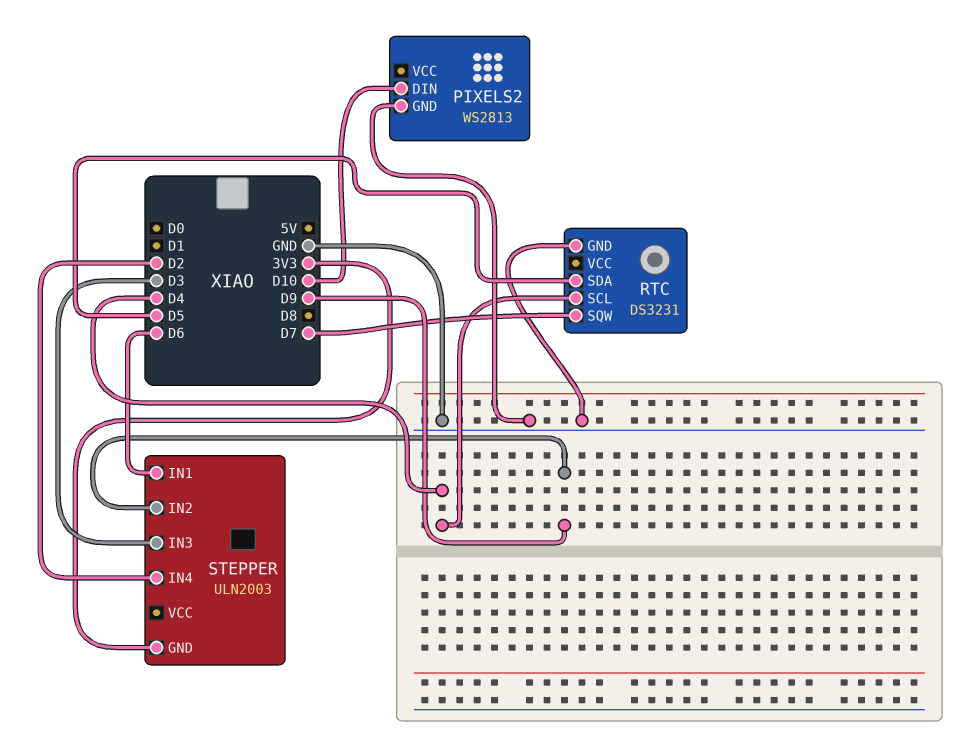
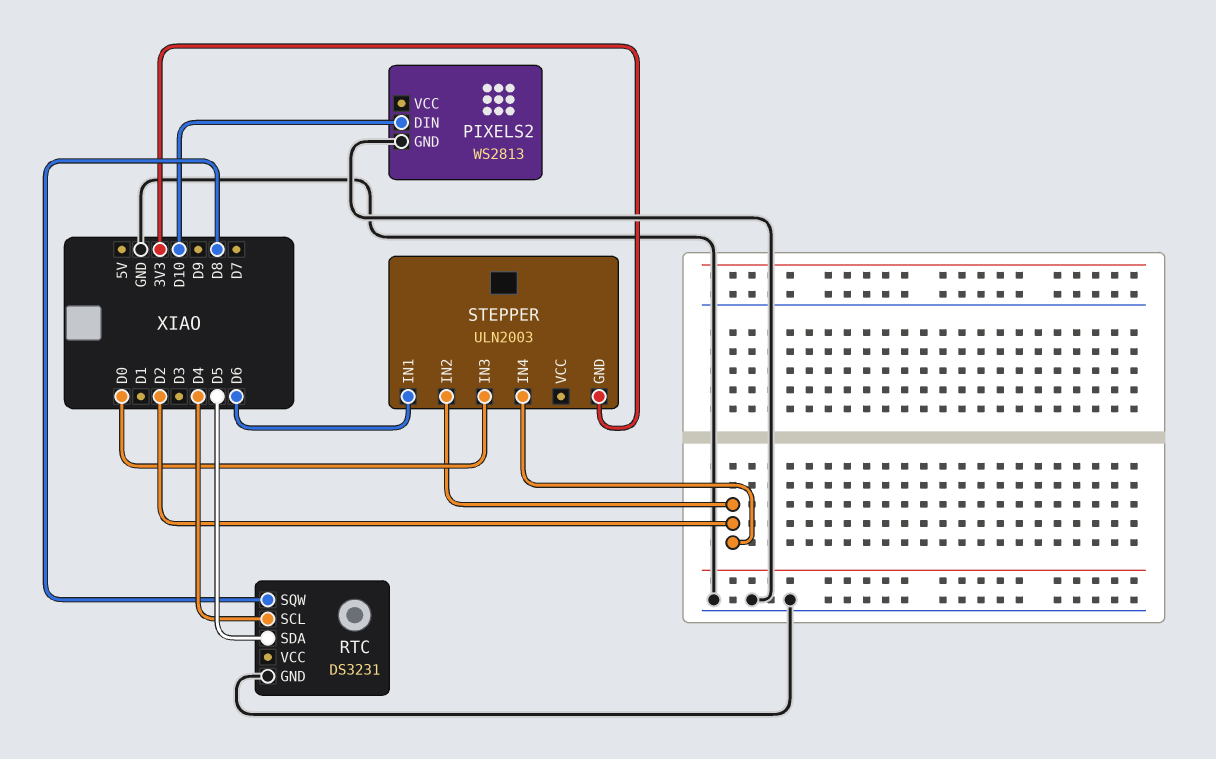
RTC pin SQW: D7 -> D8
STEPPER pin IN2: D9 -> D2
STEPPER pin IN3: D3 -> D0

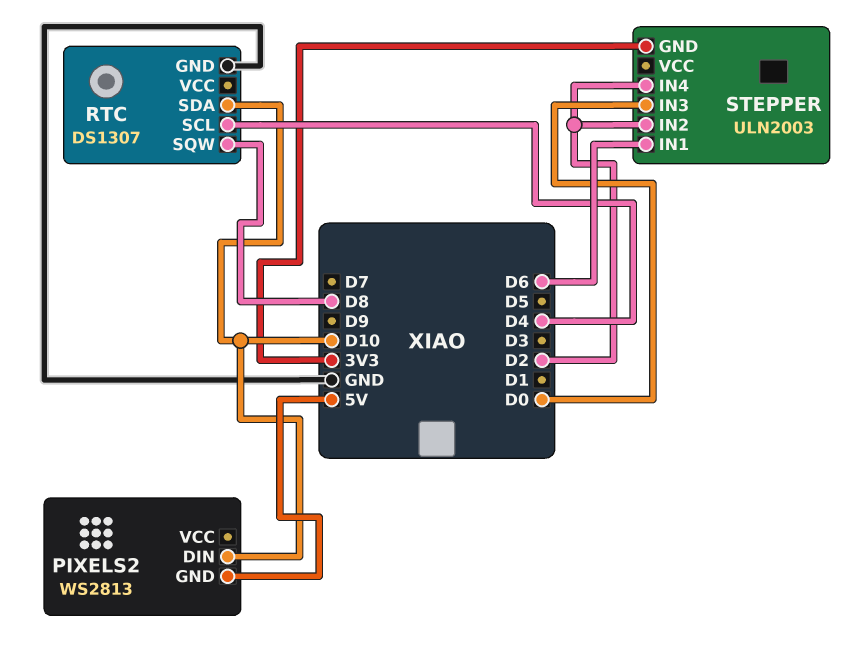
PIXELS2 pin GND: GND -> 5V
RTC: DS3231 -> DS1307
RTC pin SDA: D5 -> D10

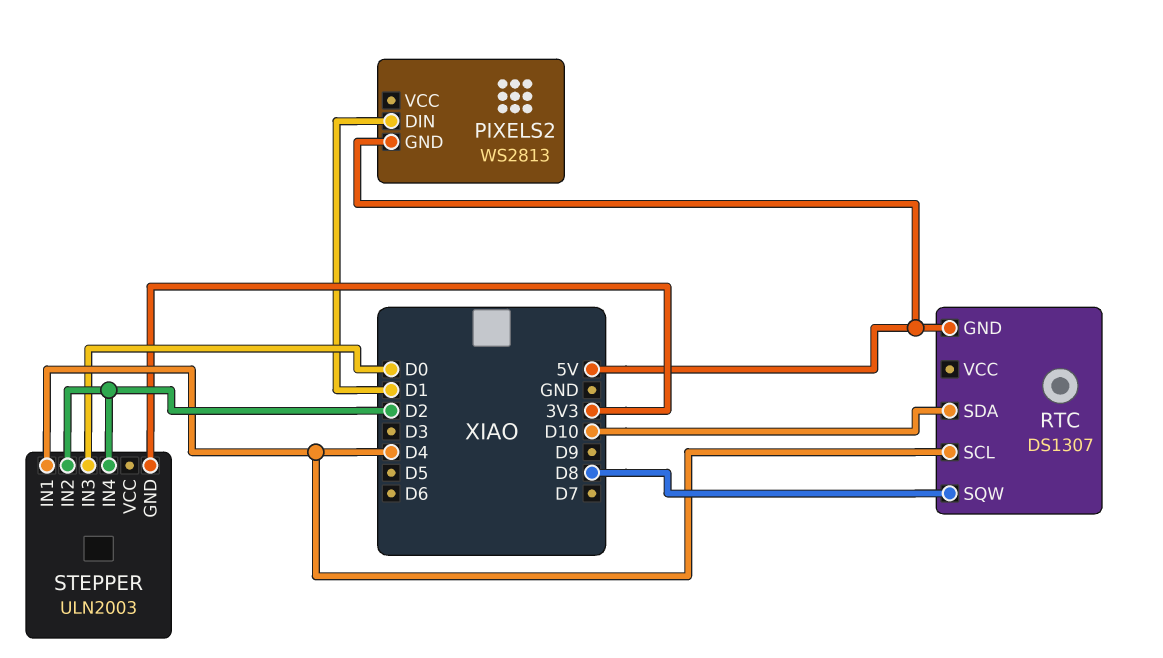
PIXELS2 pin DIN: D10 -> D1
RTC pin GND: GND -> 5V
STEPPER pin IN1: D6 -> D4

